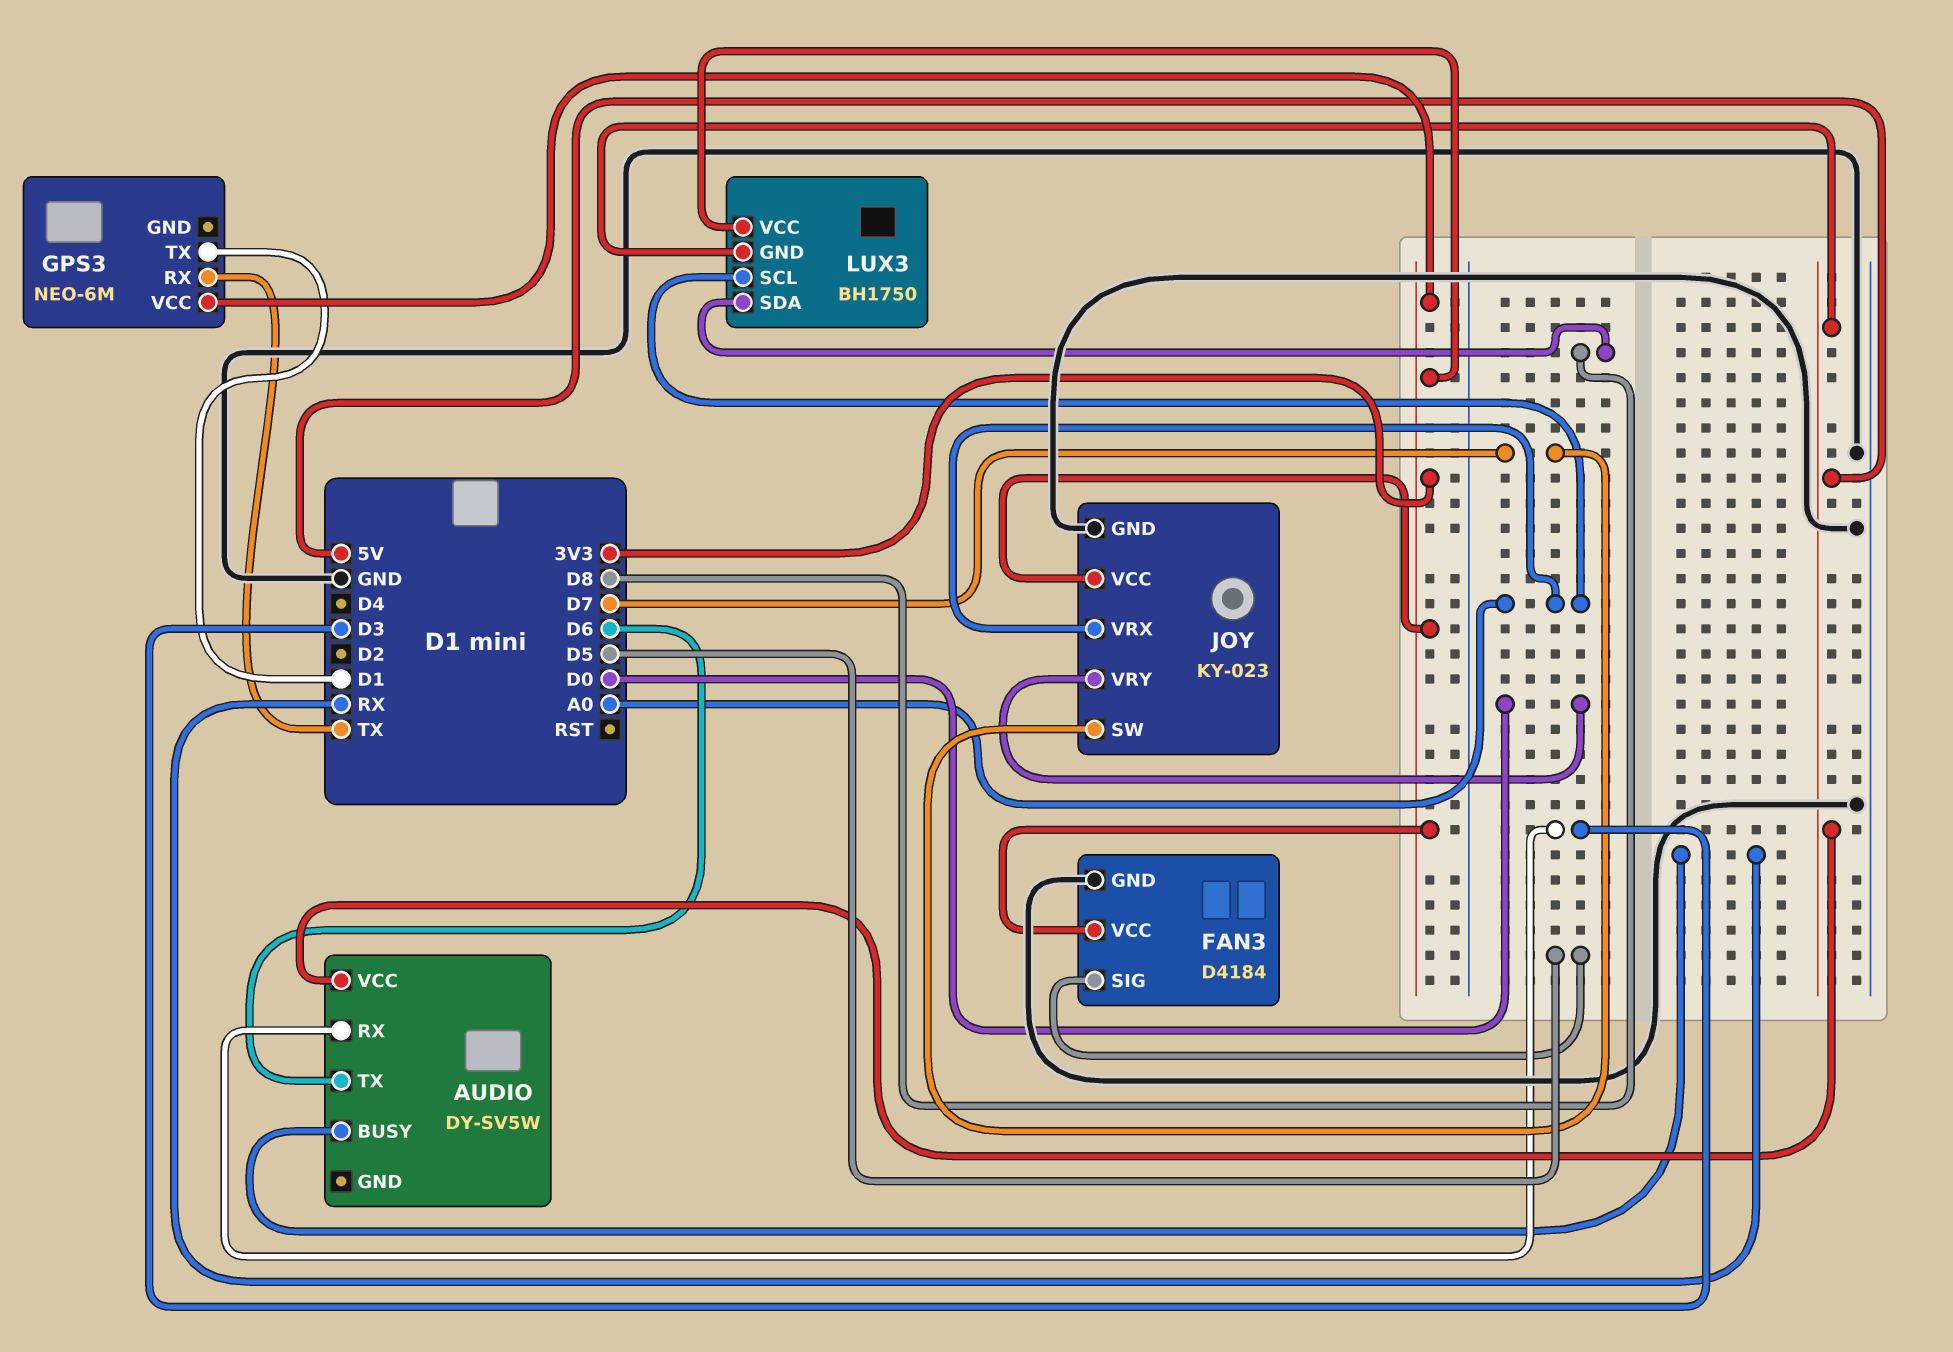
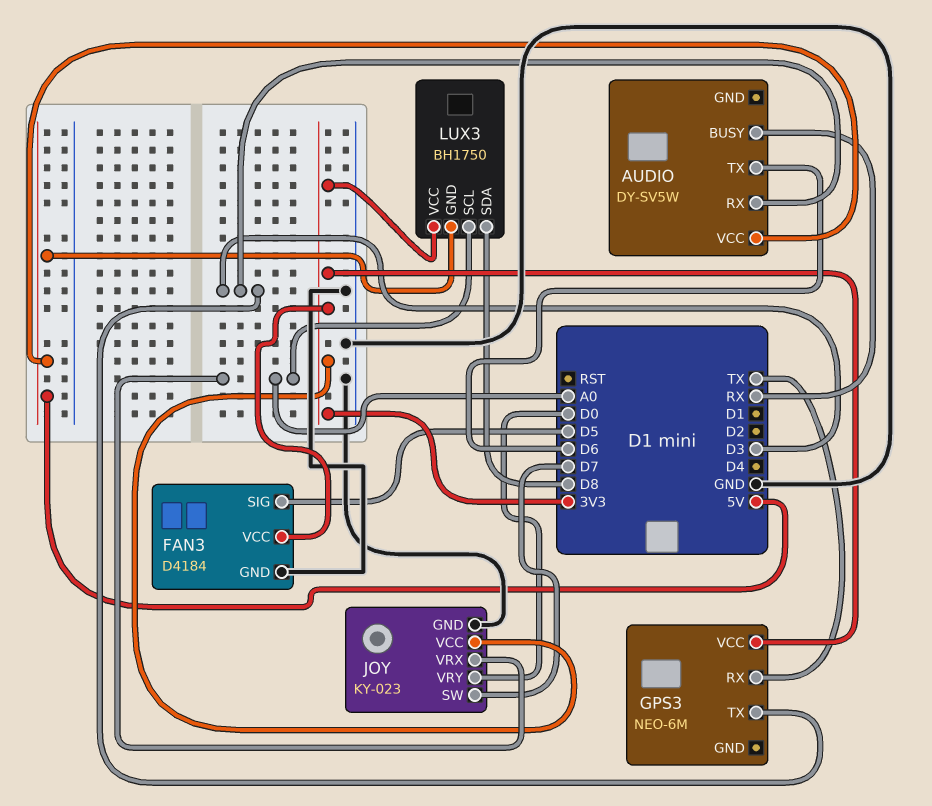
GPS3 pin TX: D1 -> D3

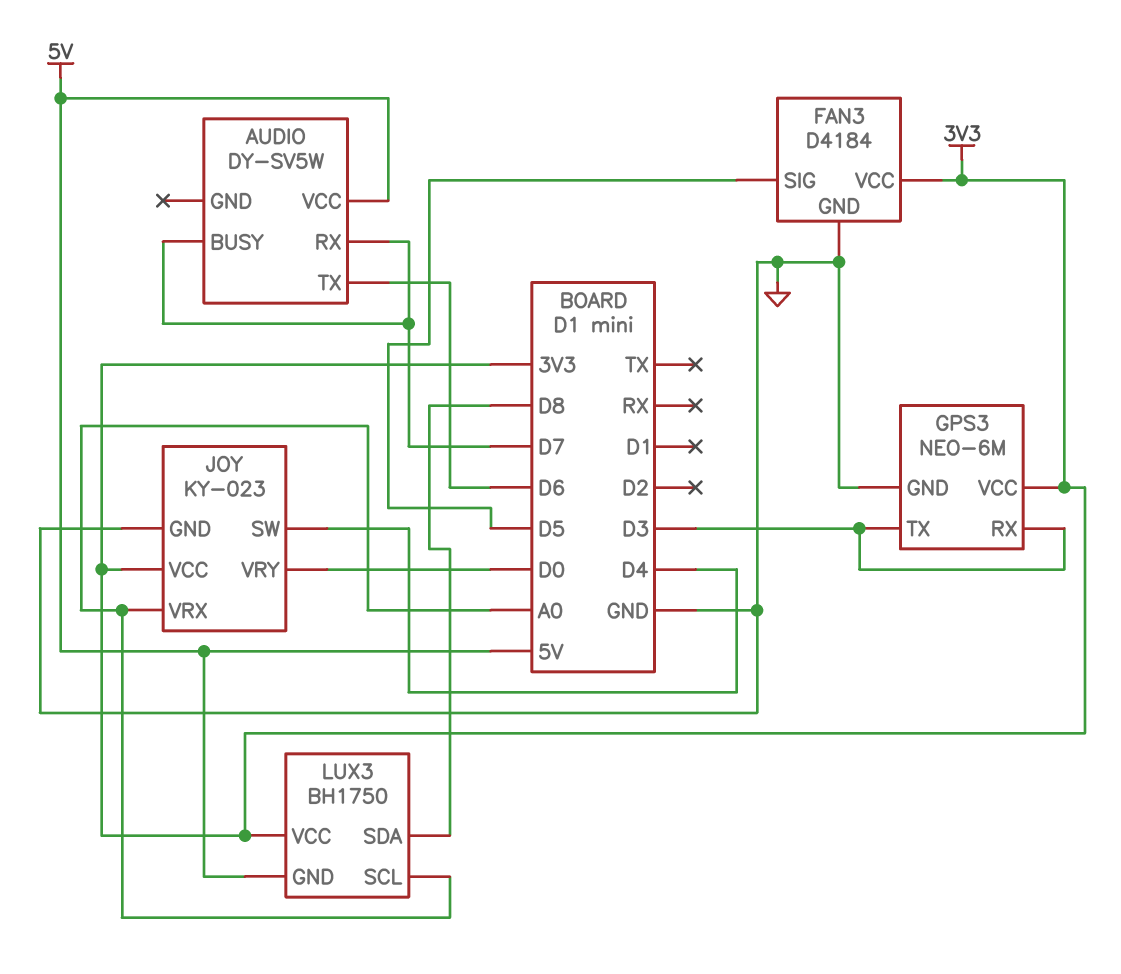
AUDIO pin BUSY: RX -> D7
AUDIO pin RX: D3 -> D7
GPS3 pin GND: none -> GND
GPS3 pin RX: TX -> D3
JOY pin SW: D7 -> D4

